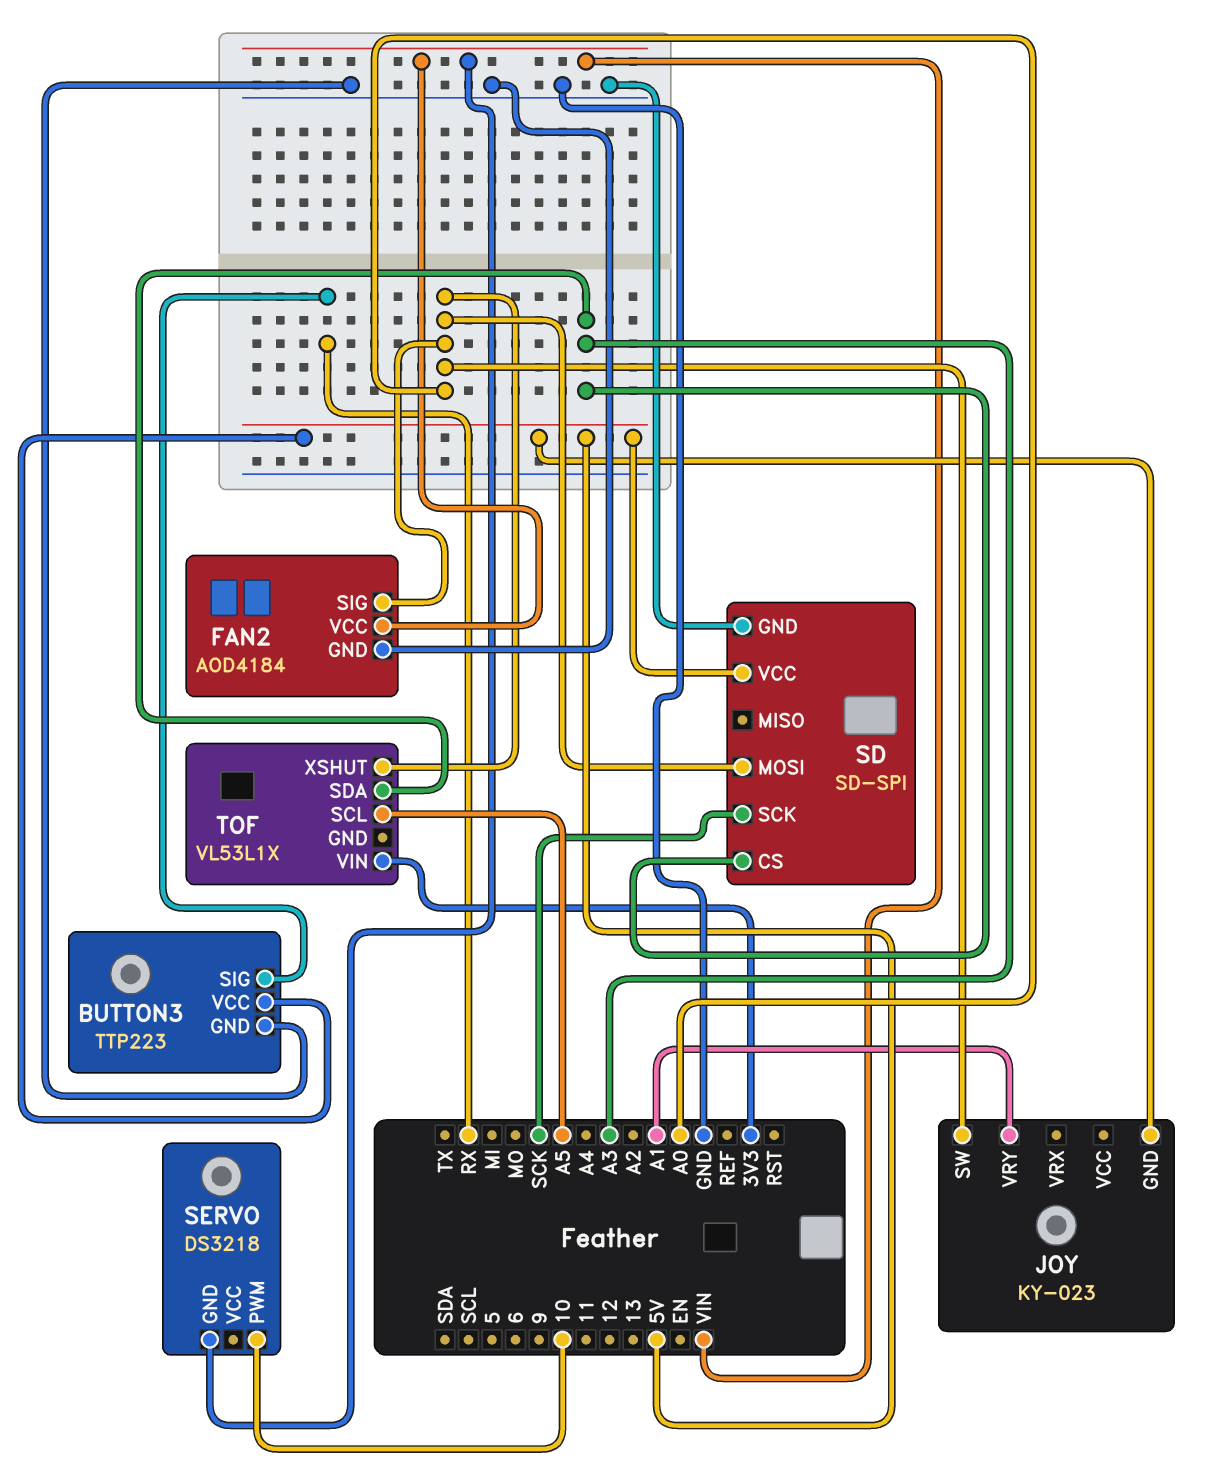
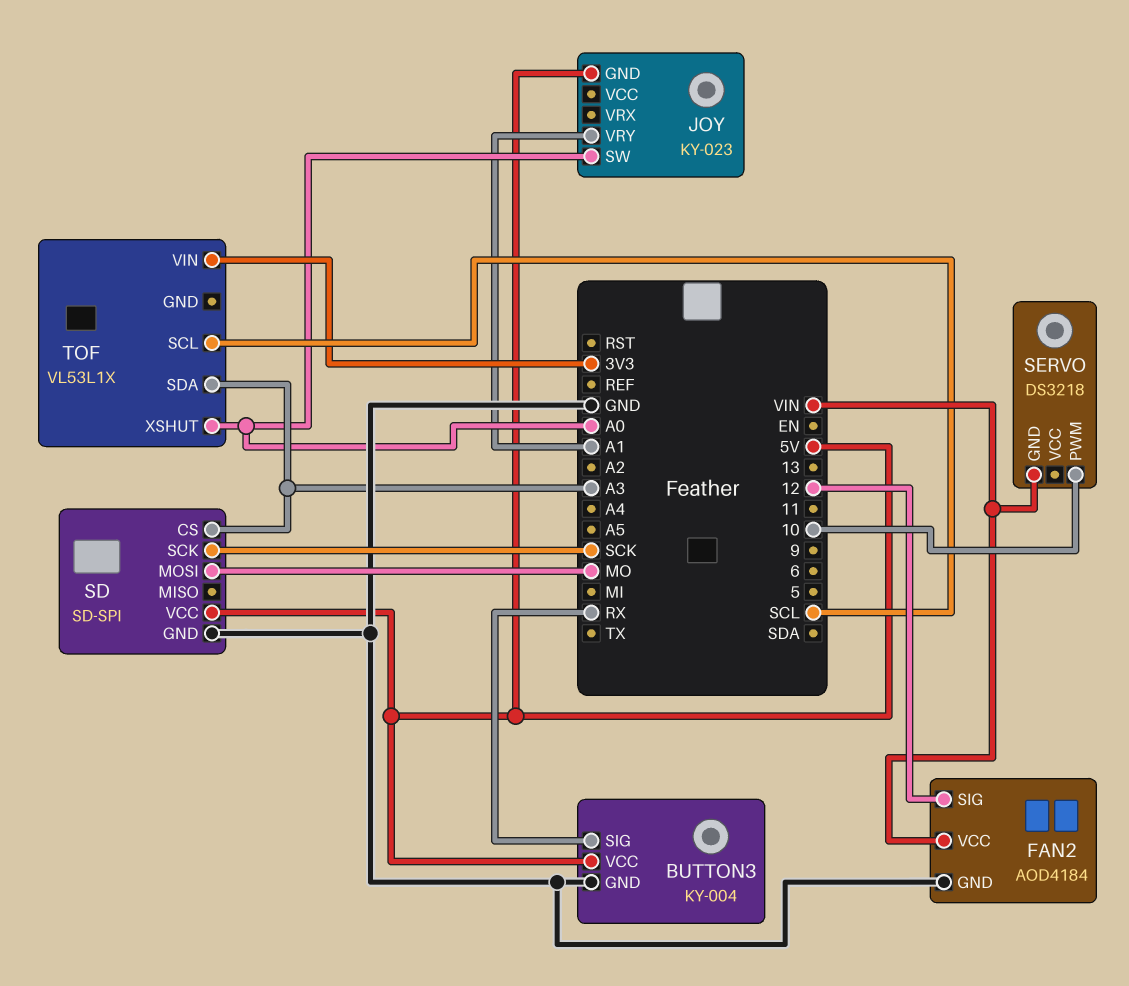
BUTTON3: TTP223 -> KY-004
FAN2 pin SIG: A0 -> 12
SD pin MOSI: A0 -> MO
TOF pin SCL: A5 -> SCL

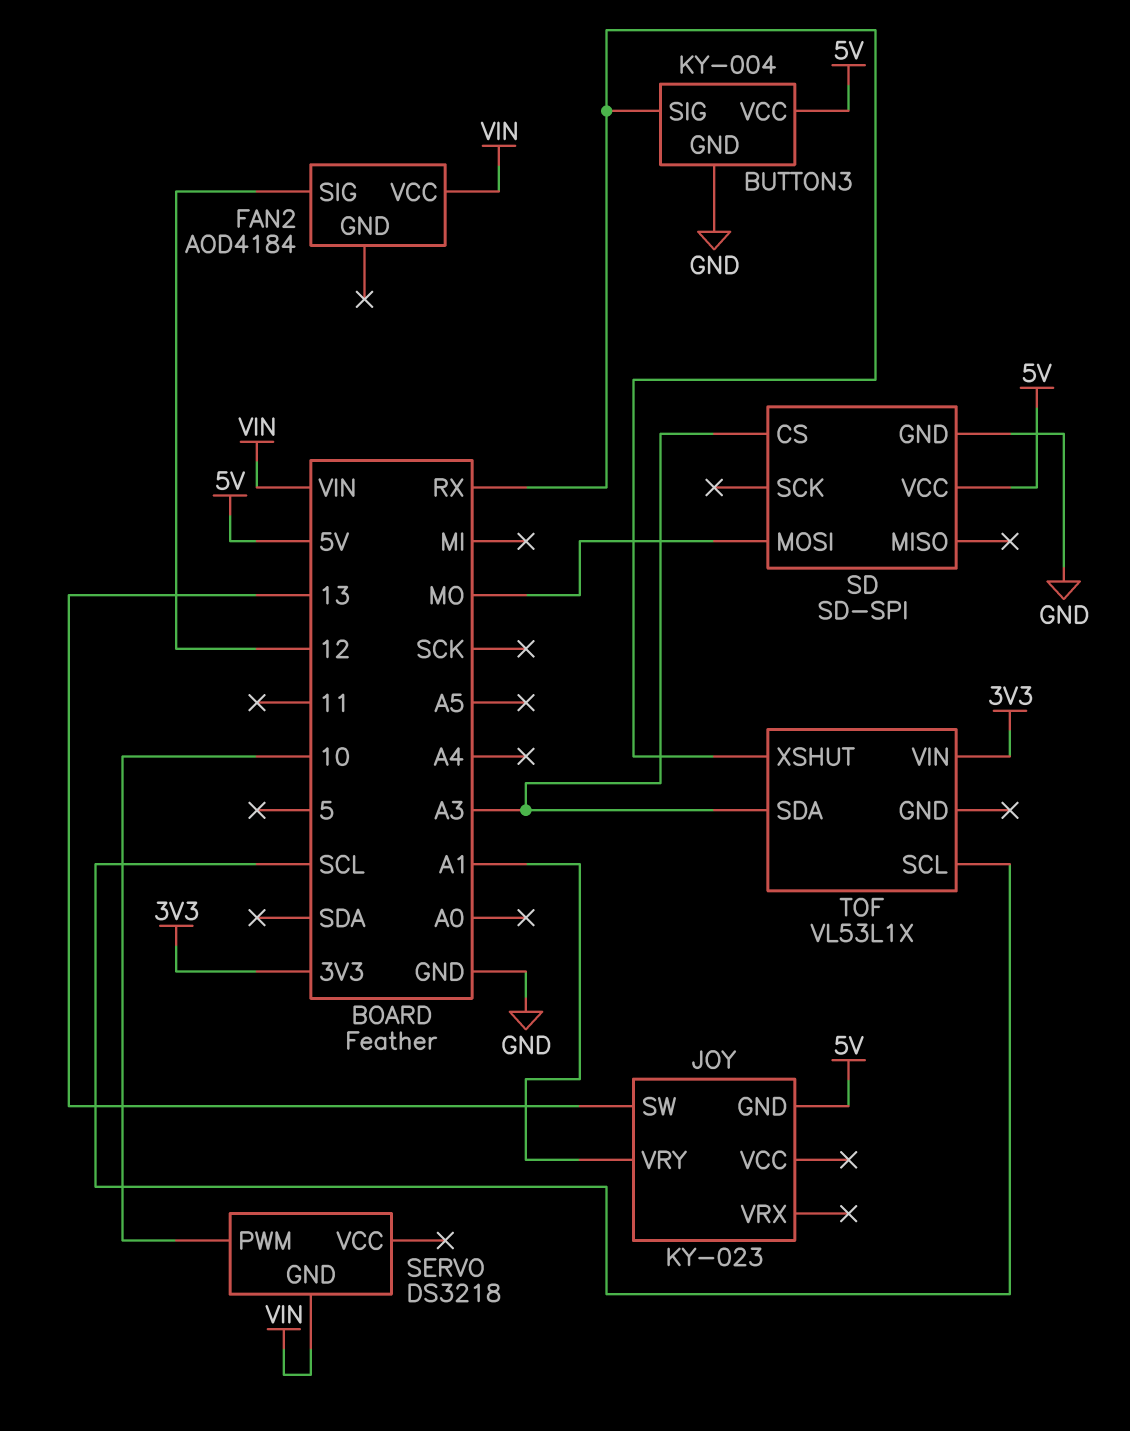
FAN2 pin GND: GND -> none
JOY pin SW: A0 -> 13
SD pin SCK: SCK -> none
TOF pin XSHUT: A0 -> RX

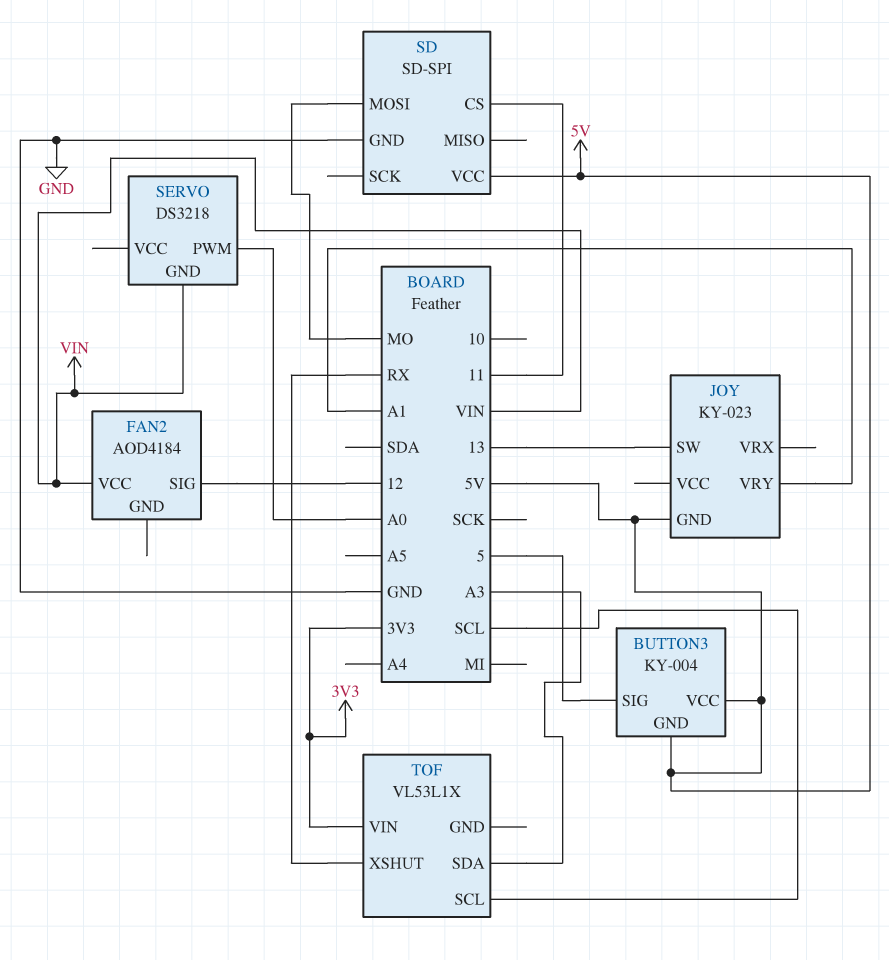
BUTTON3 pin GND: GND -> 5V
BUTTON3 pin SIG: RX -> 5
SD pin CS: A3 -> 11
SERVO pin PWM: 10 -> A0

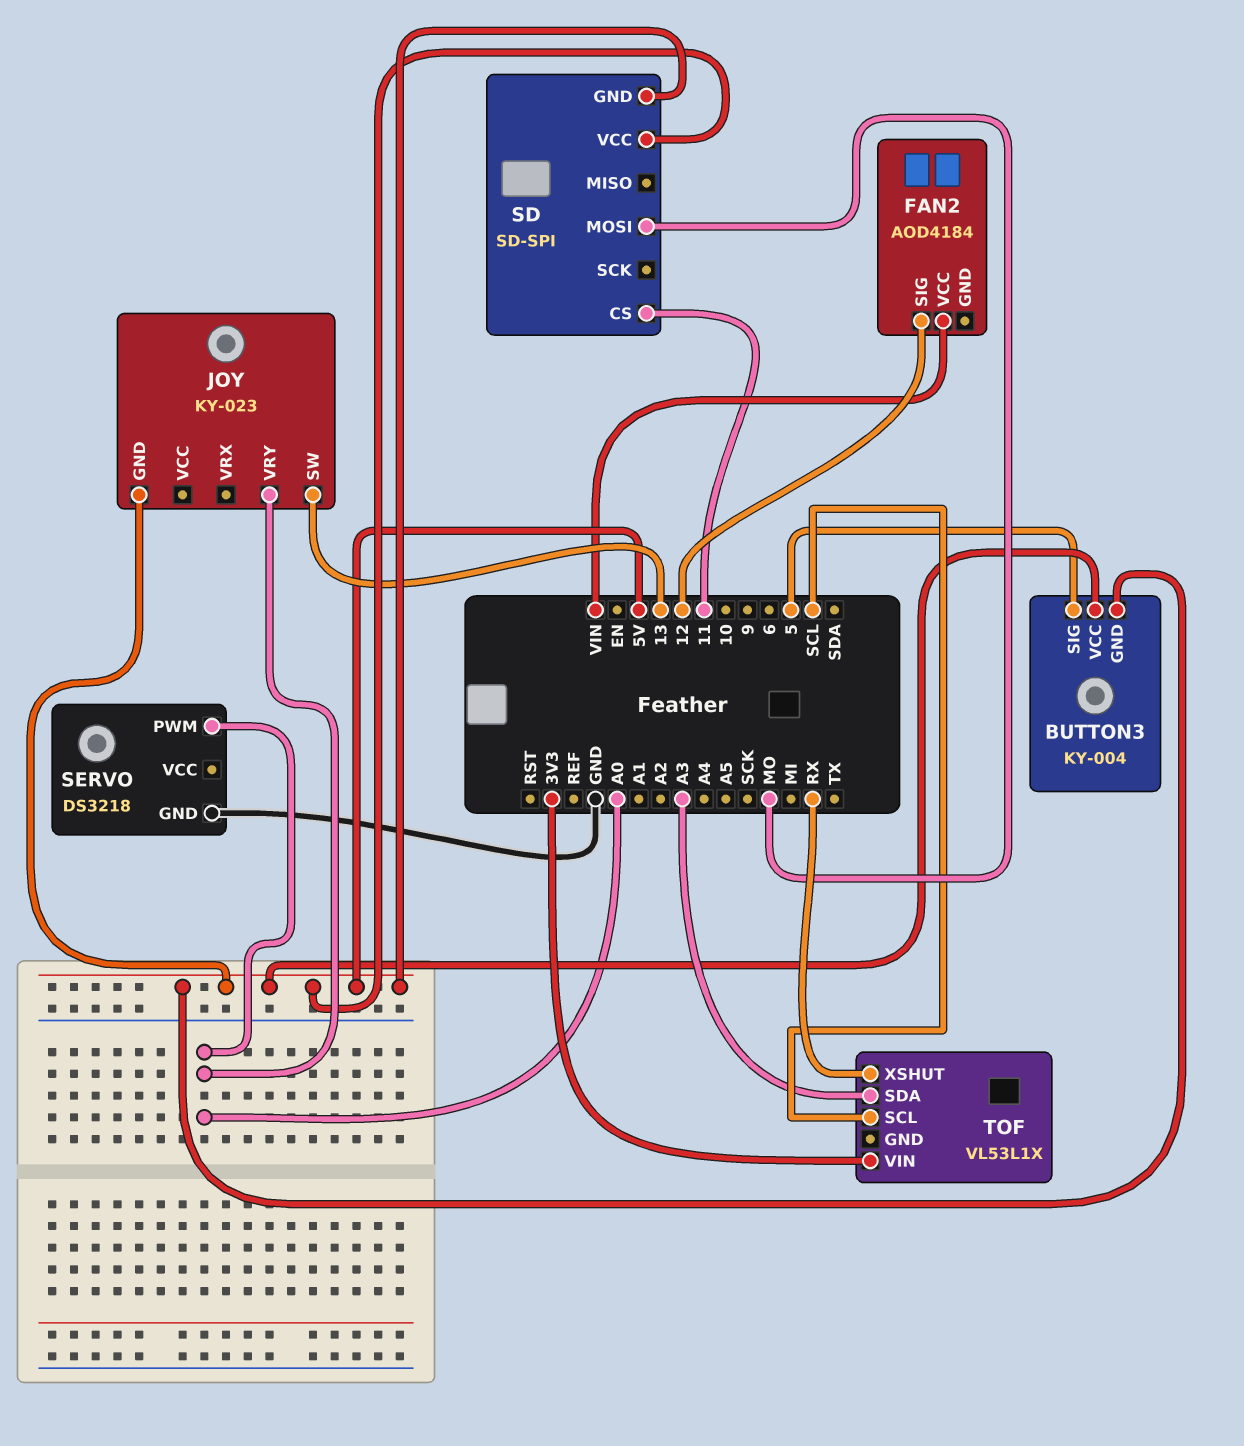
JOY pin VRY: A1 -> A0
SD pin GND: GND -> 5V
SERVO pin GND: VIN -> GND

